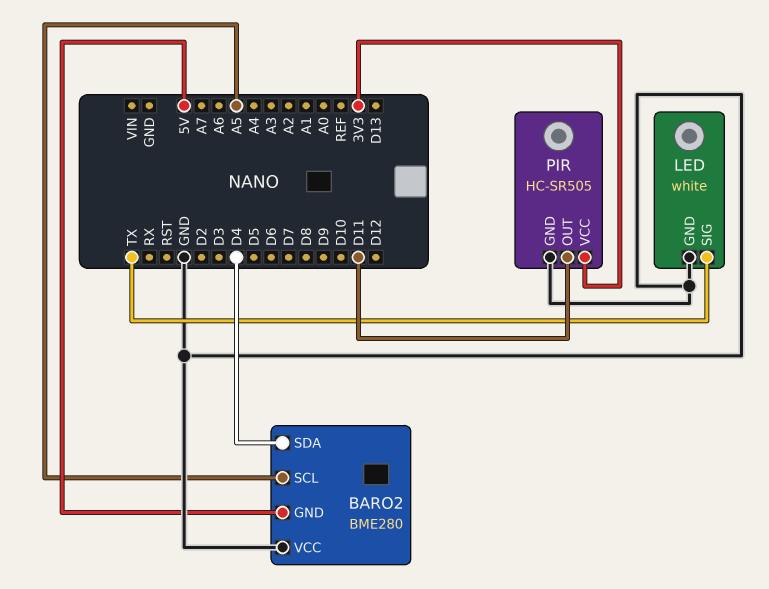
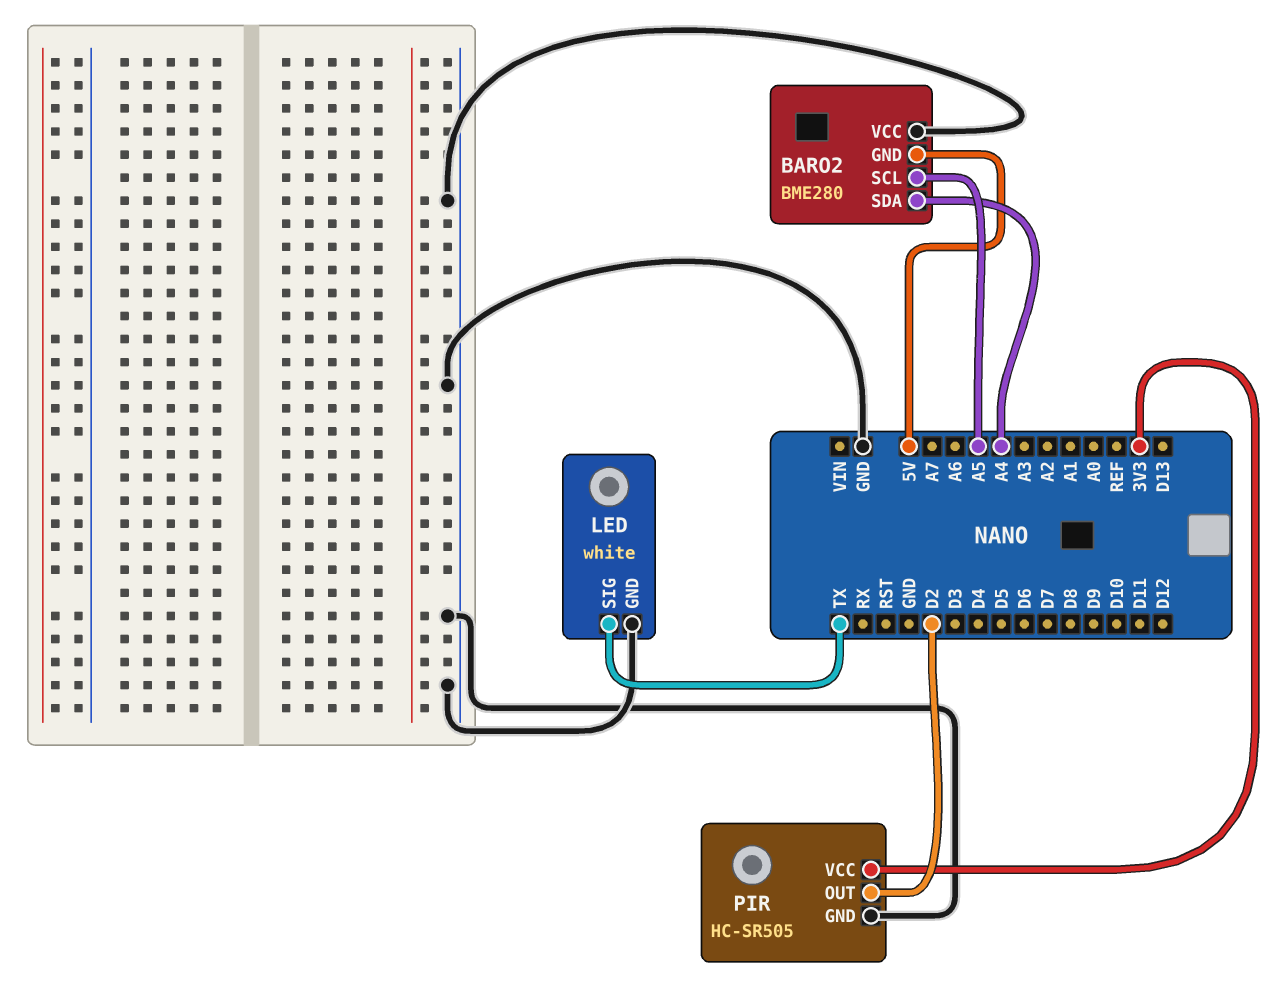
BARO2 pin SDA: D4 -> A4
PIR pin OUT: D11 -> D2

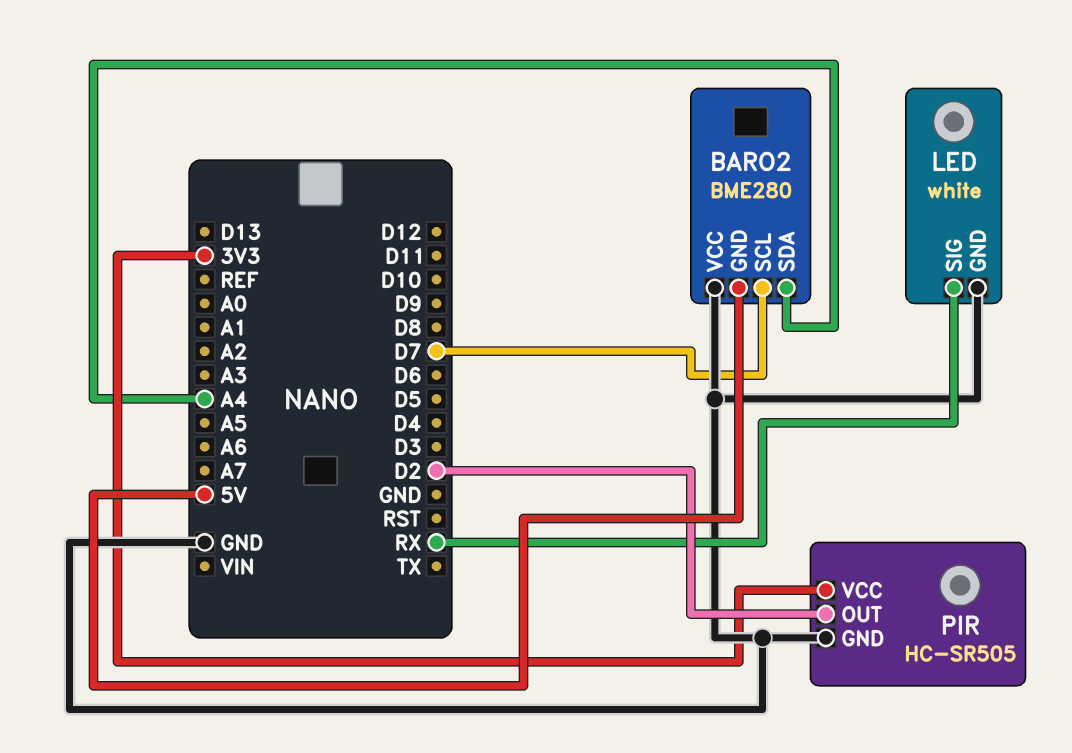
BARO2 pin SCL: A5 -> D7
LED pin SIG: TX -> RX

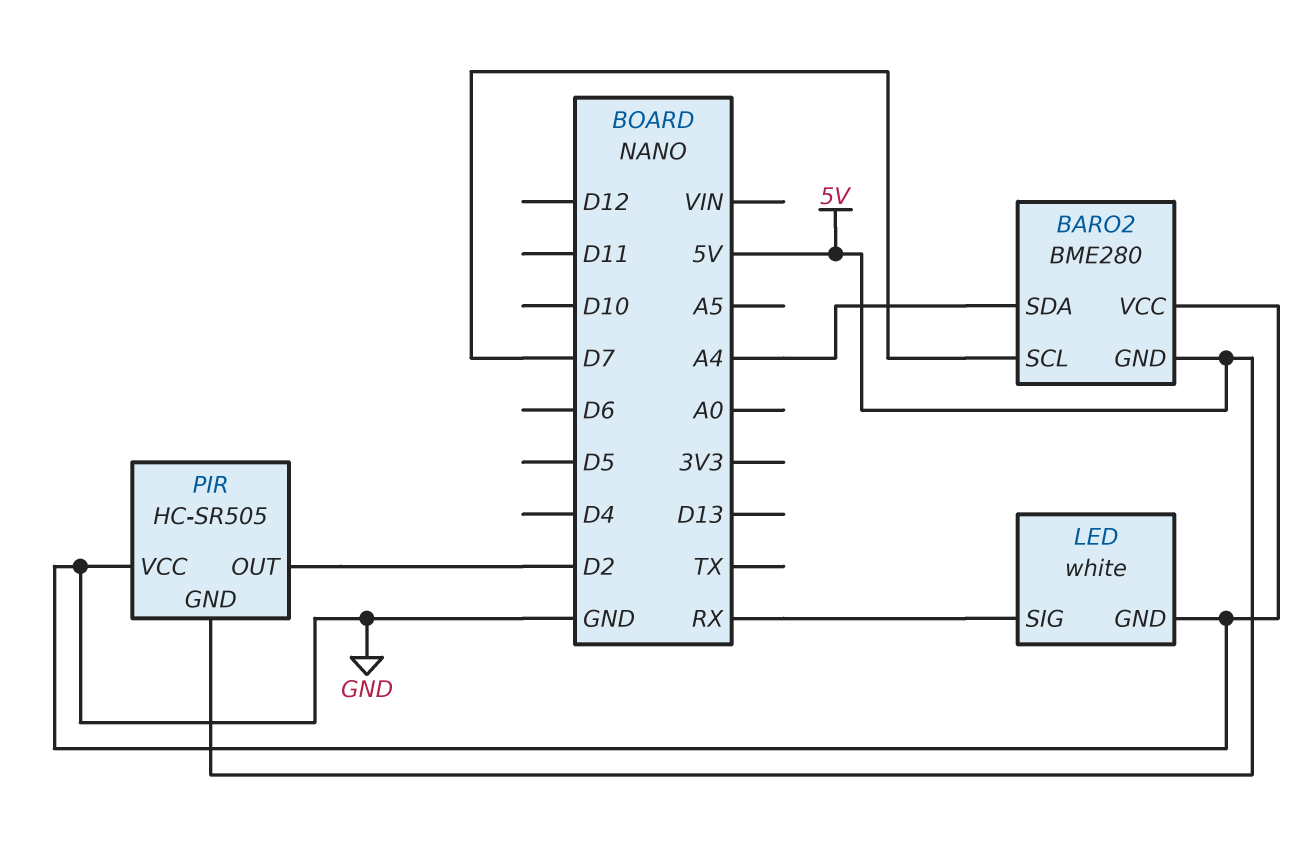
PIR pin GND: GND -> 5V
PIR pin VCC: 3V3 -> GND

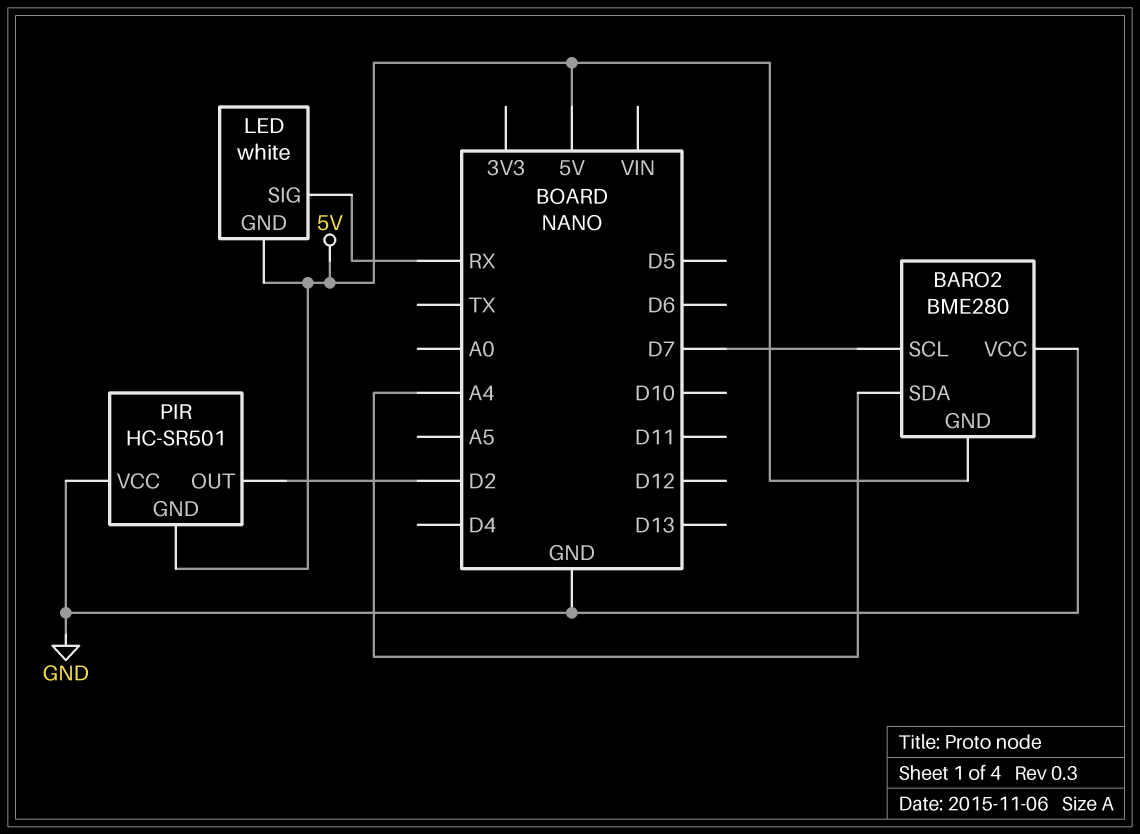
LED pin GND: GND -> 5V
PIR: HC-SR505 -> HC-SR501

